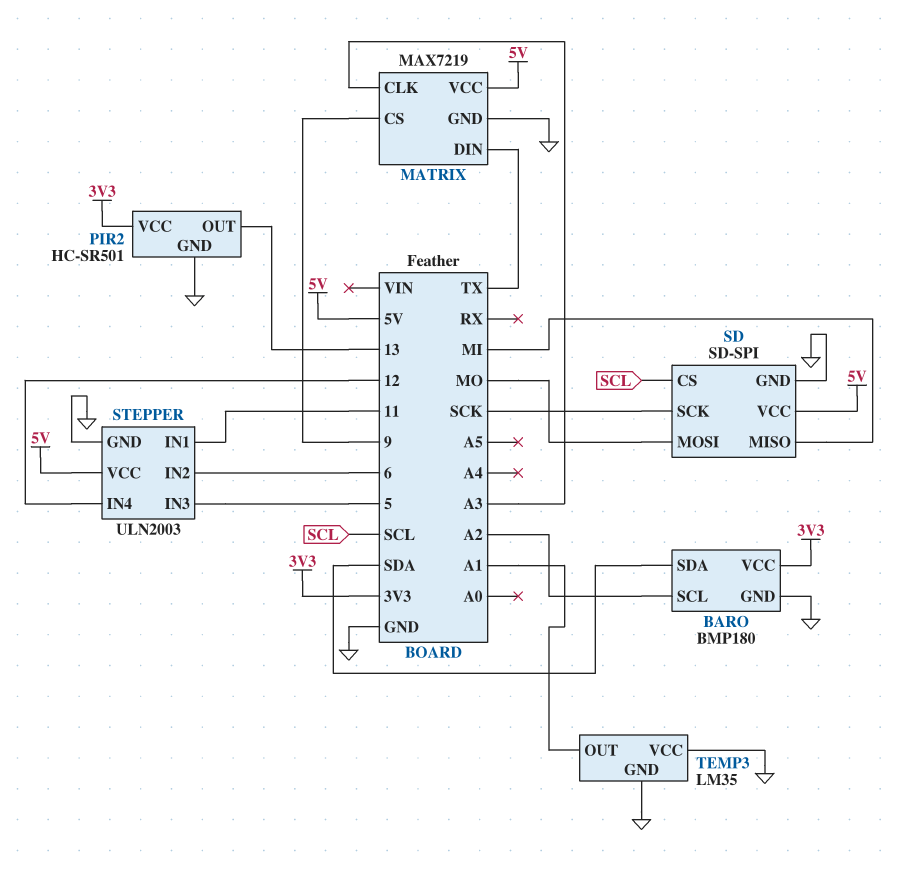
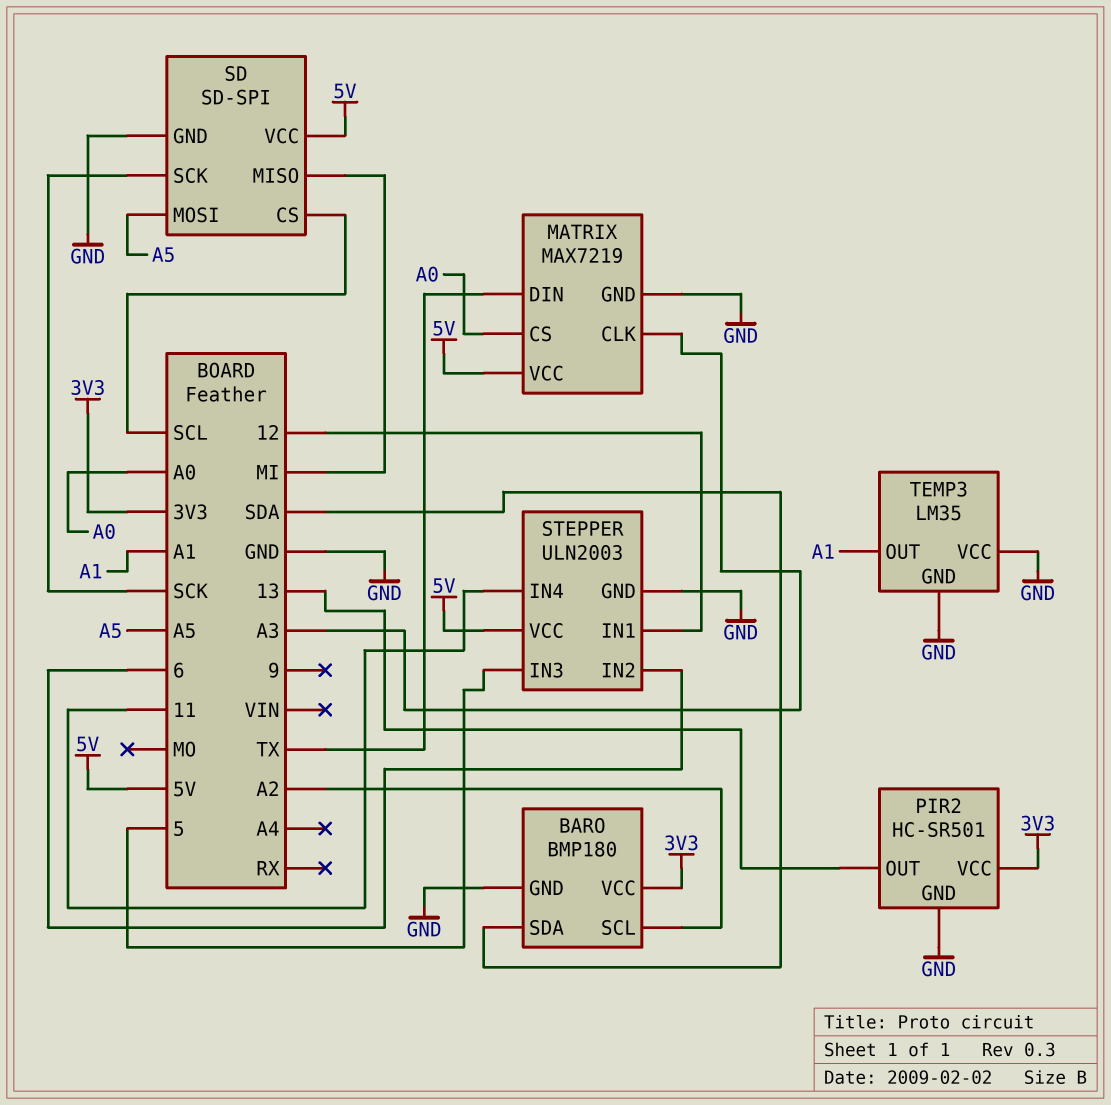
MATRIX pin CS: 9 -> A0
SD pin MOSI: MO -> A5
STEPPER pin IN1: 11 -> 12
STEPPER pin IN4: 12 -> 11

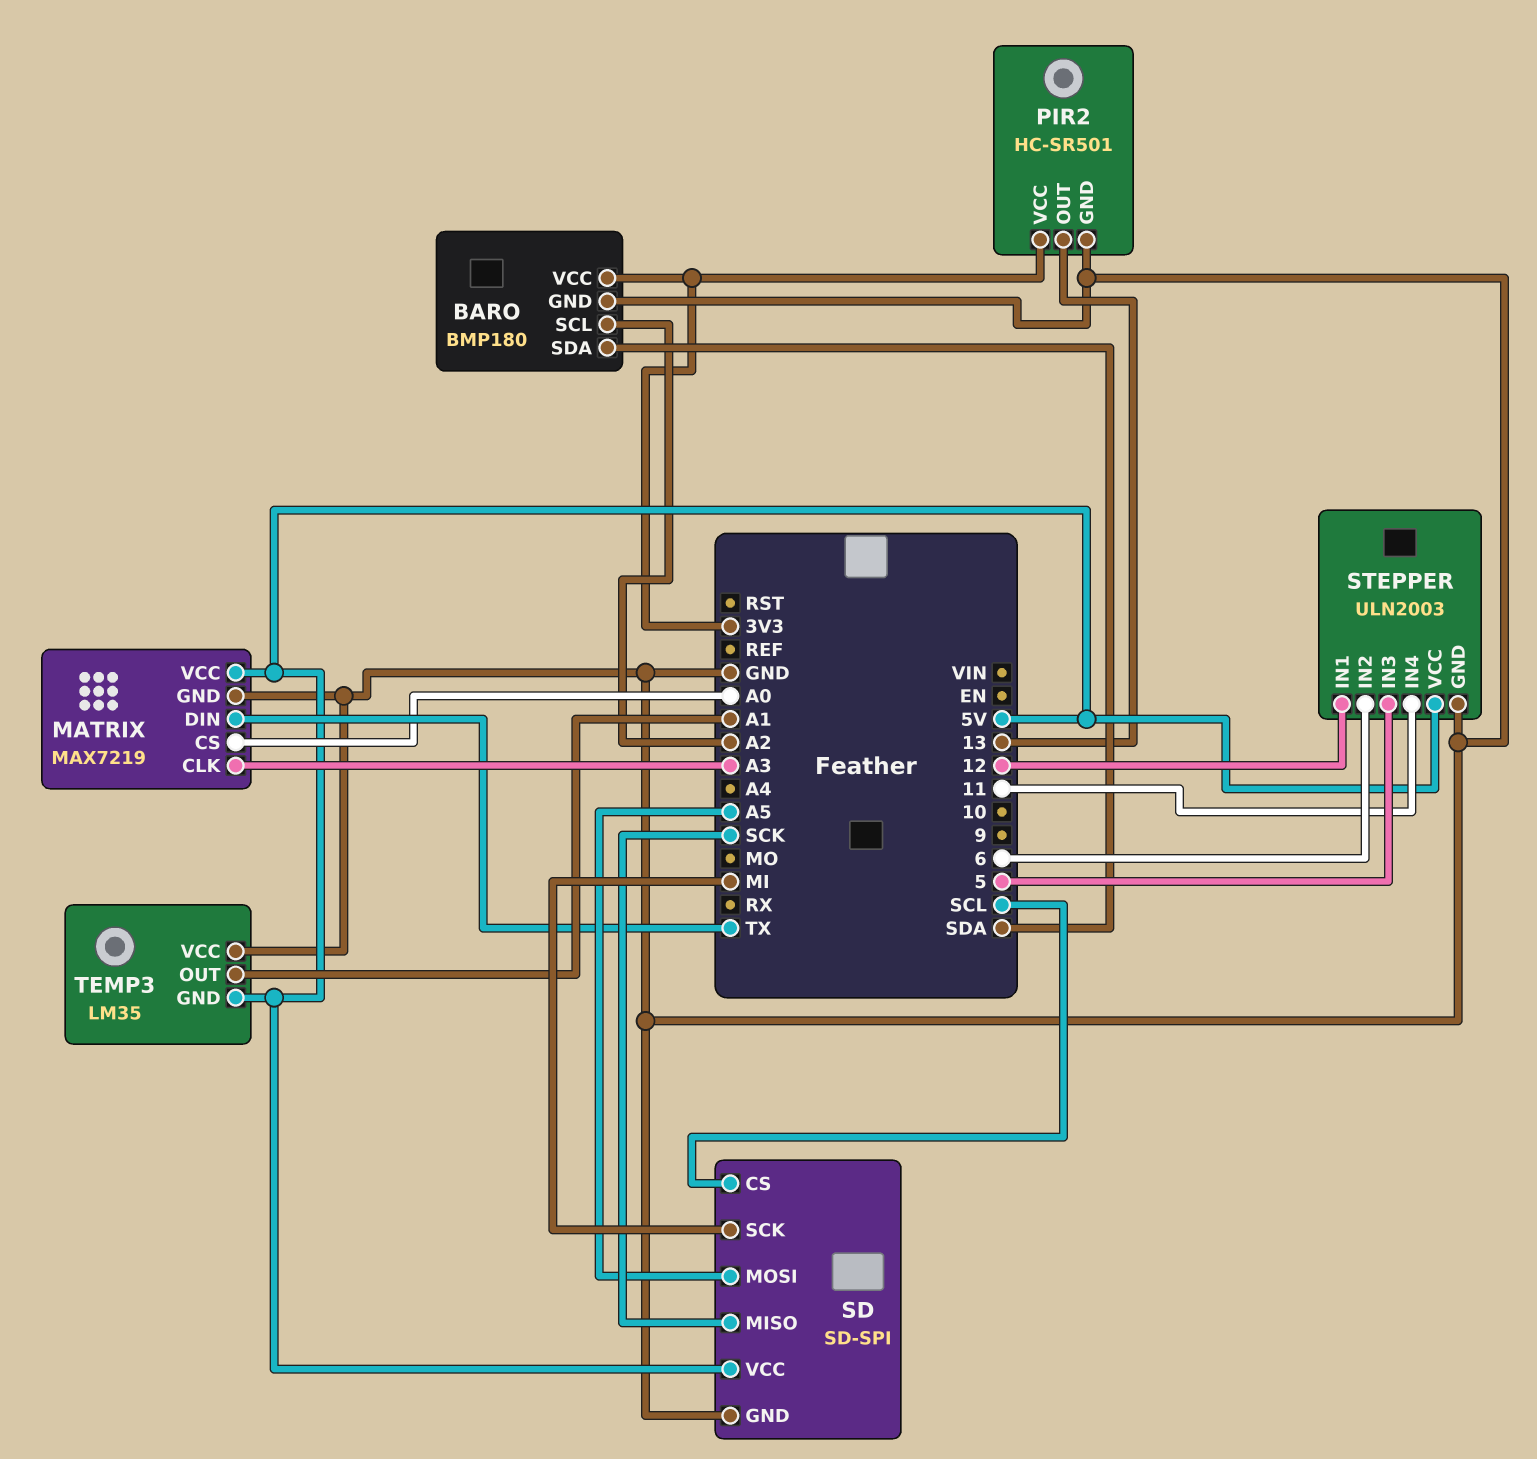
SD pin MISO: MI -> SCK
SD pin SCK: SCK -> MI
TEMP3 pin GND: GND -> 5V

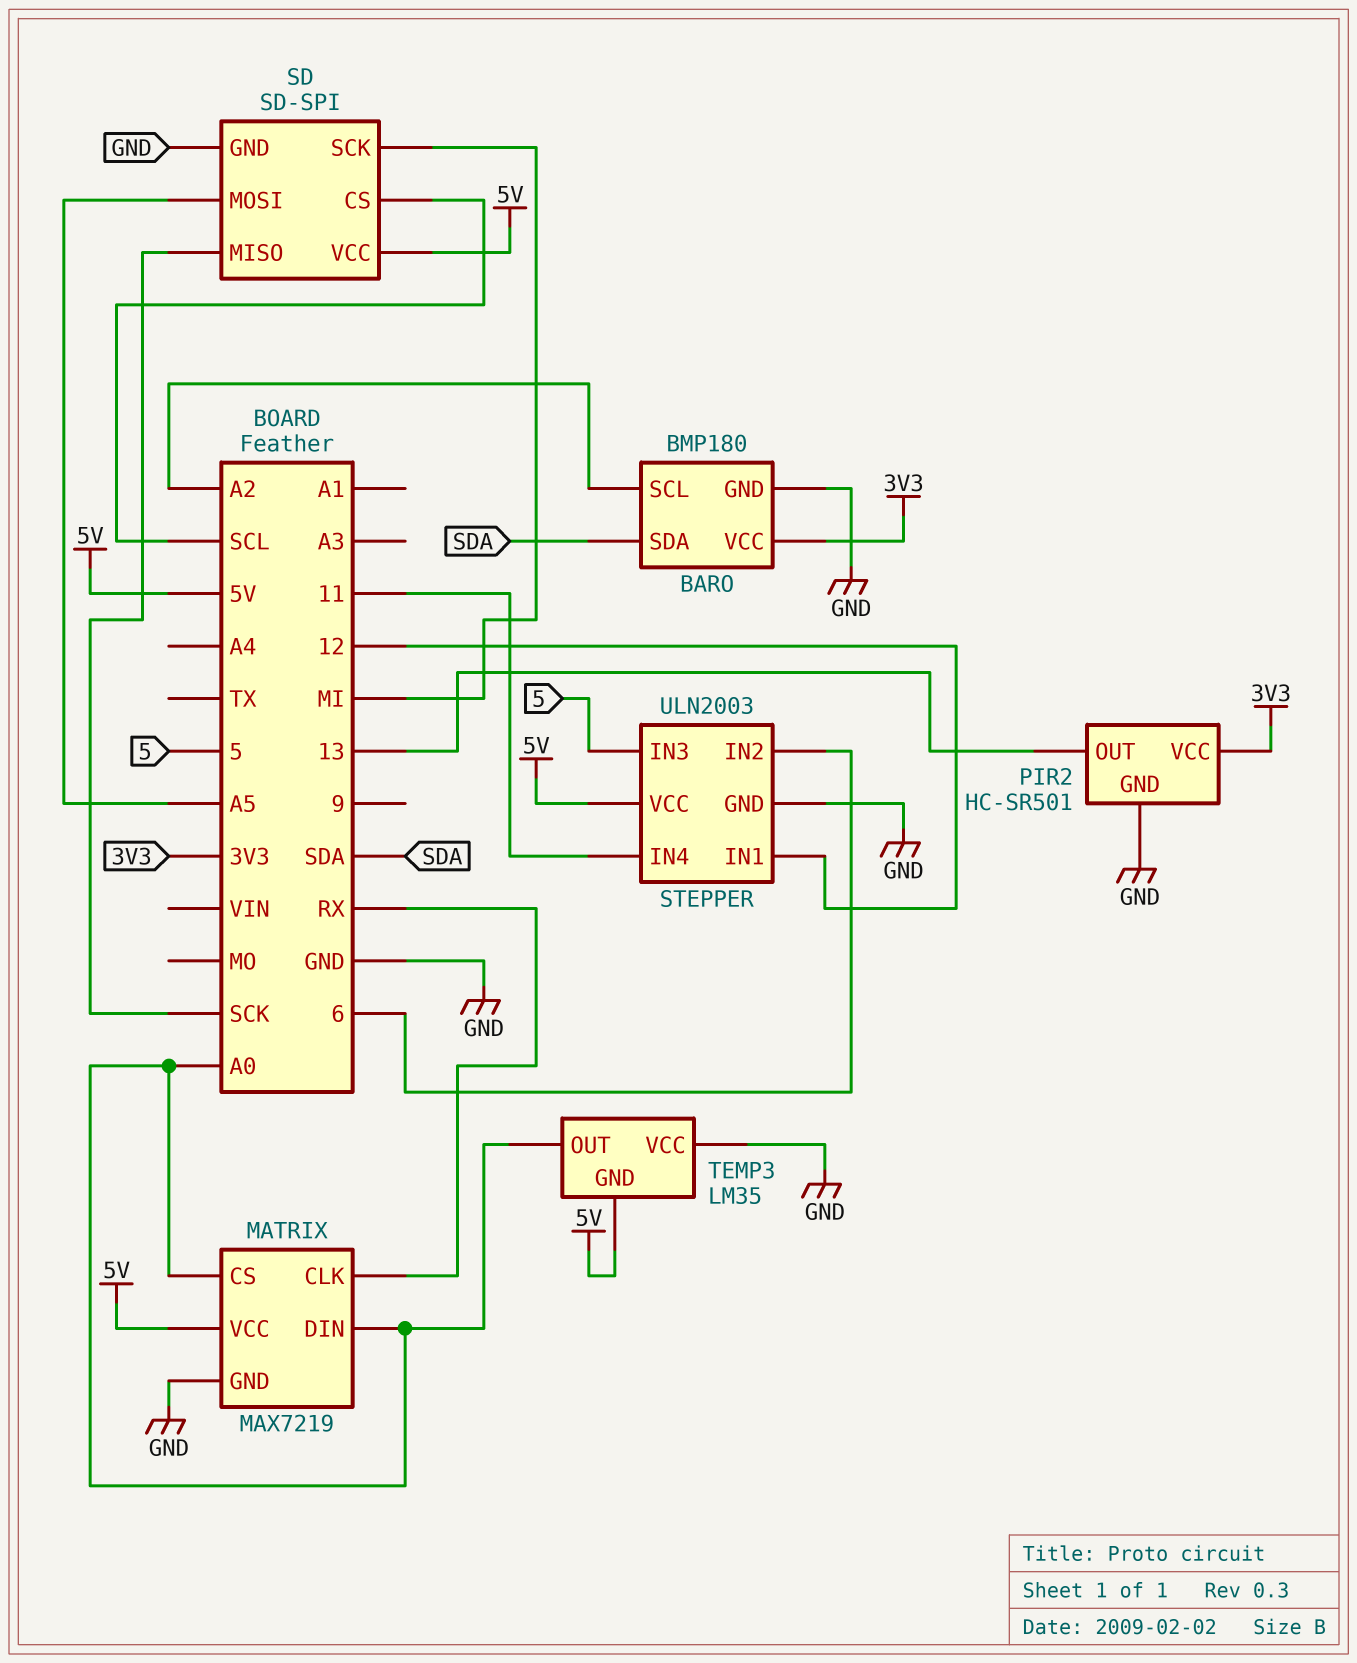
MATRIX pin CLK: A3 -> RX
MATRIX pin DIN: TX -> A0
TEMP3 pin OUT: A1 -> A0

